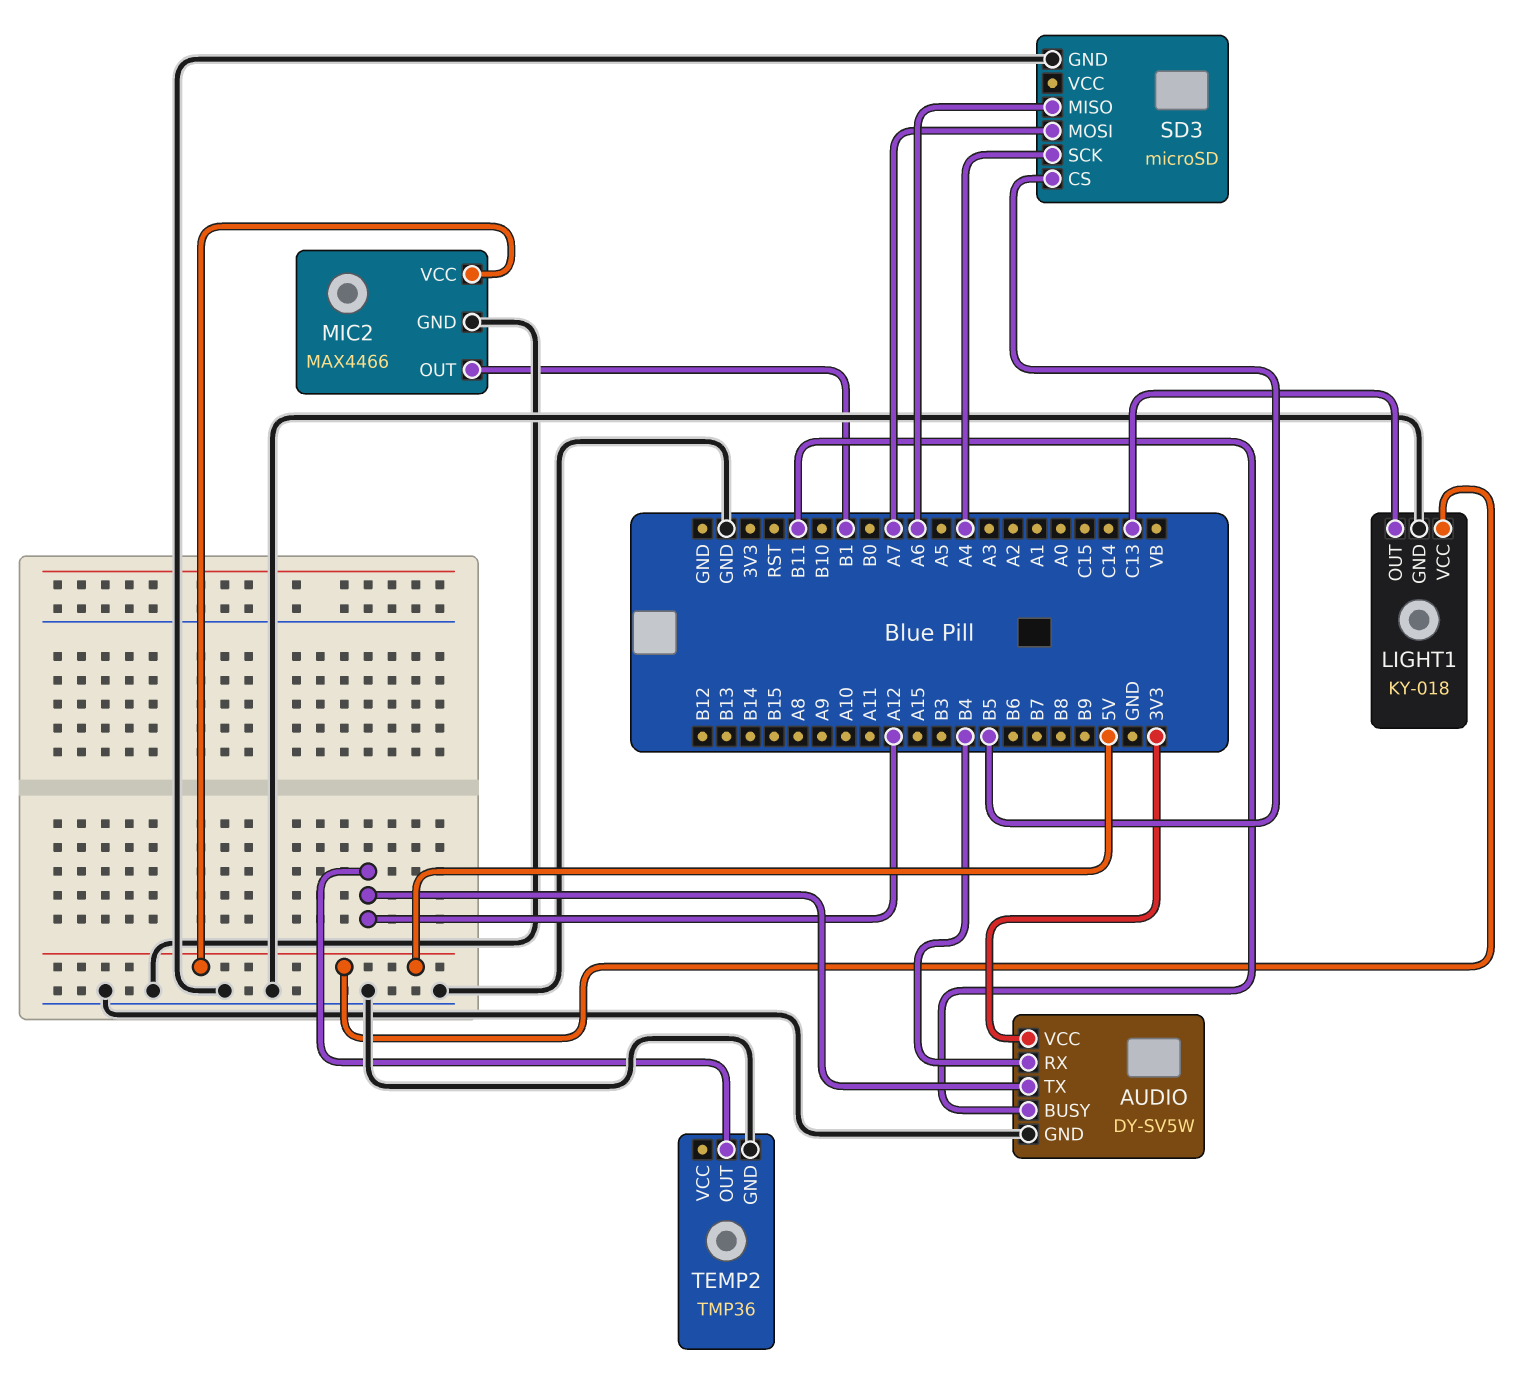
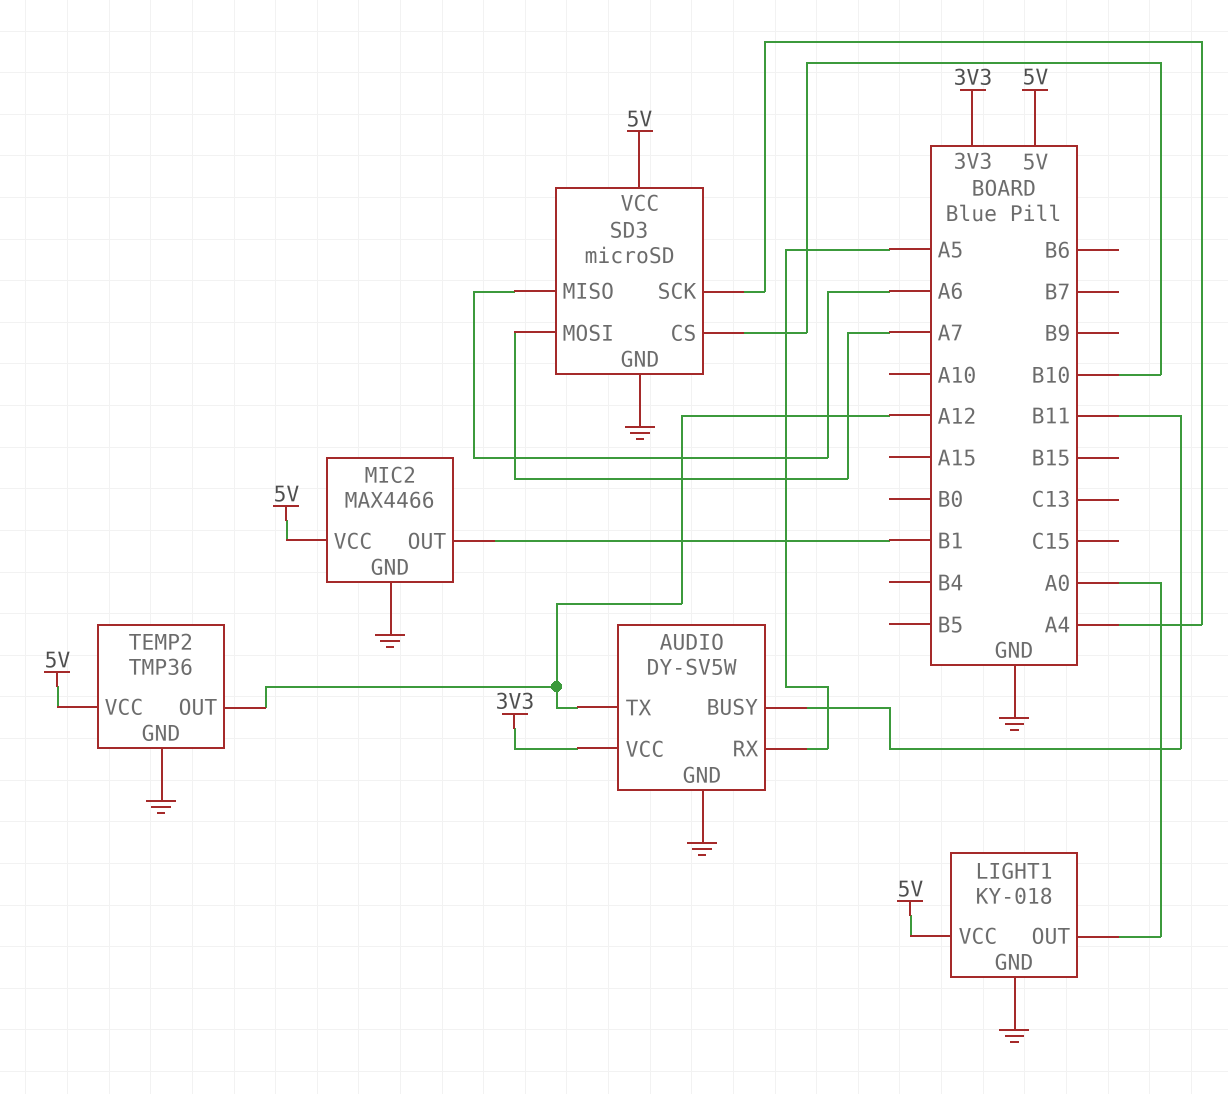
AUDIO pin RX: B4 -> A5
LIGHT1 pin OUT: C13 -> A0
SD3 pin CS: B5 -> B10
SD3 pin VCC: none -> 5V
TEMP2 pin VCC: none -> 5V

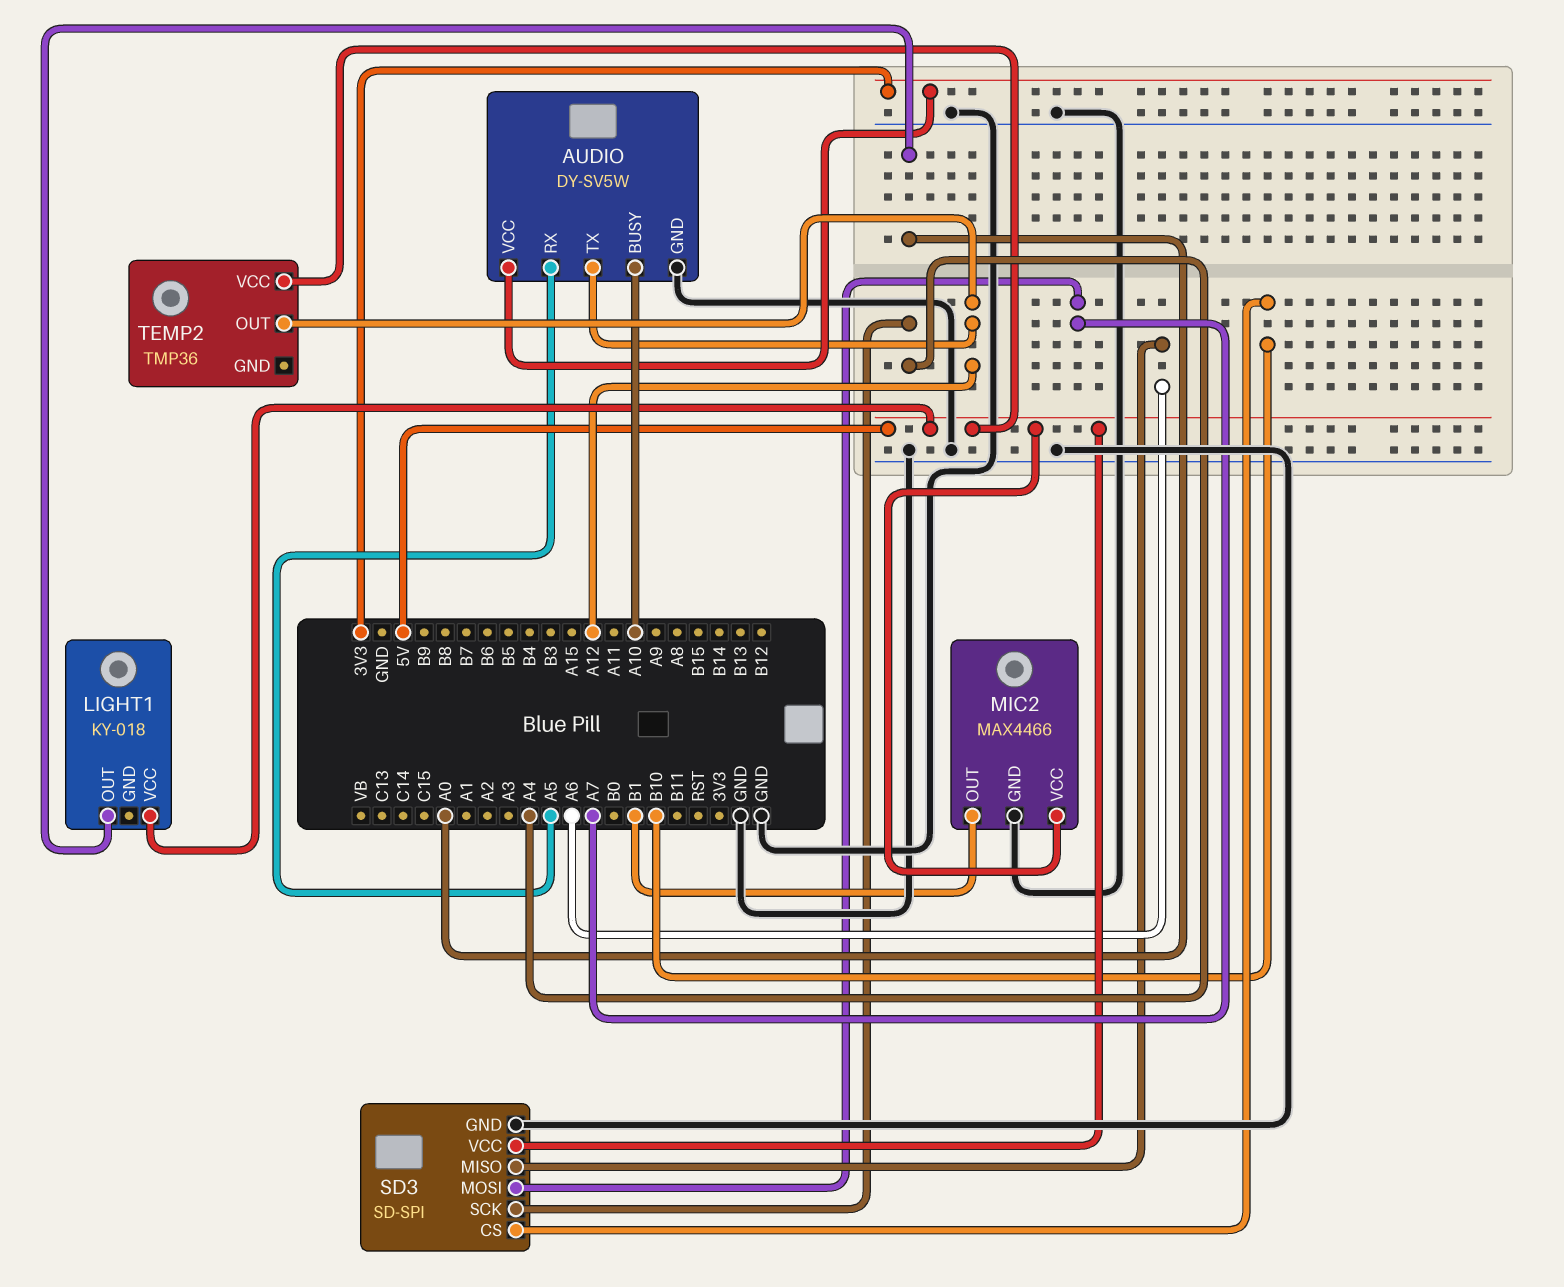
AUDIO pin BUSY: B11 -> A10
LIGHT1 pin GND: GND -> none
SD3: microSD -> SD-SPI
TEMP2 pin GND: GND -> none

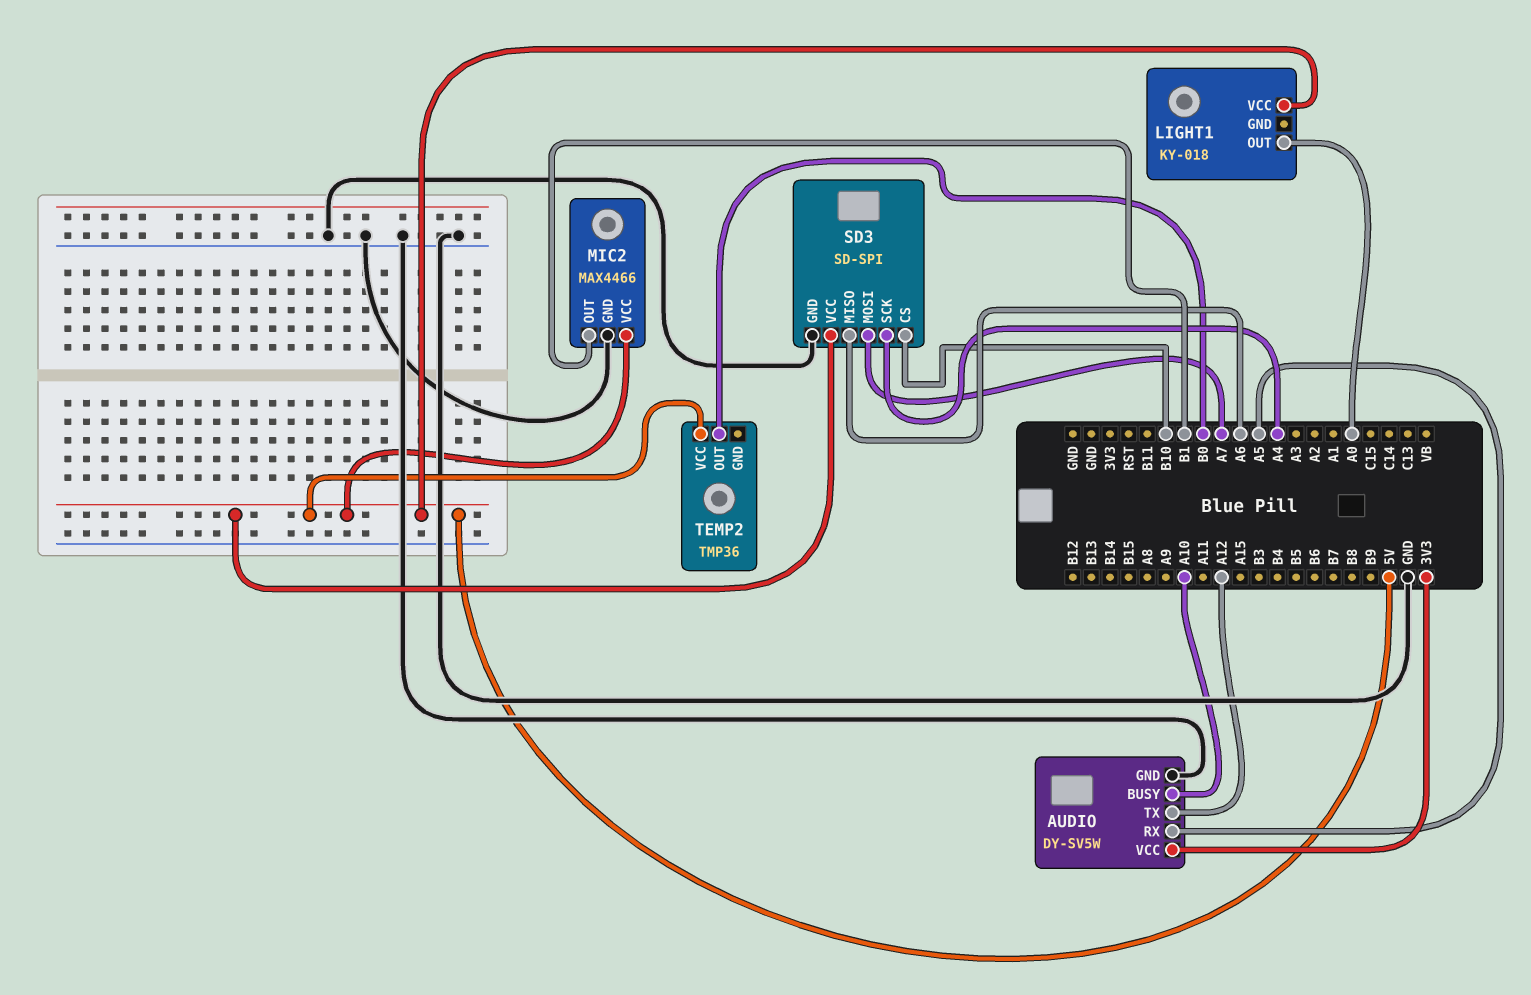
TEMP2 pin OUT: A12 -> B0

